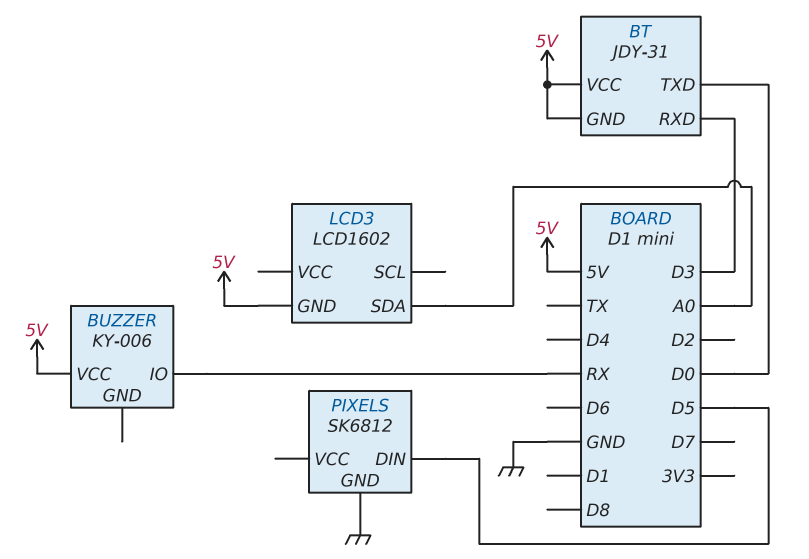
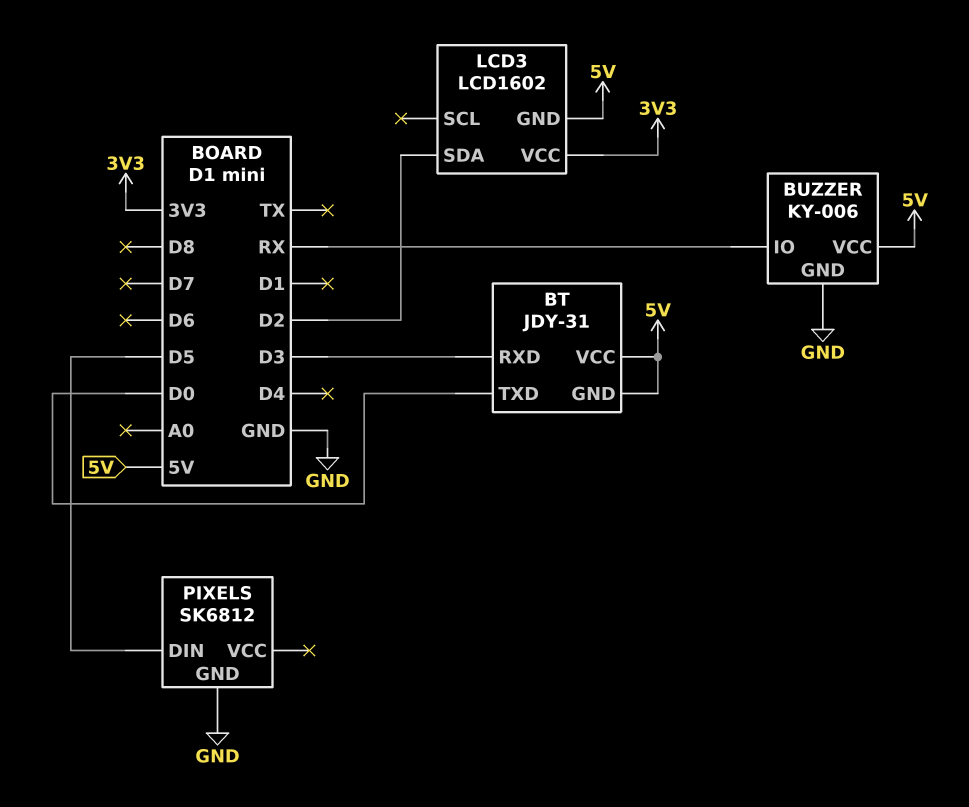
BUZZER pin GND: none -> GND
LCD3 pin SDA: A0 -> D2
LCD3 pin VCC: none -> 3V3

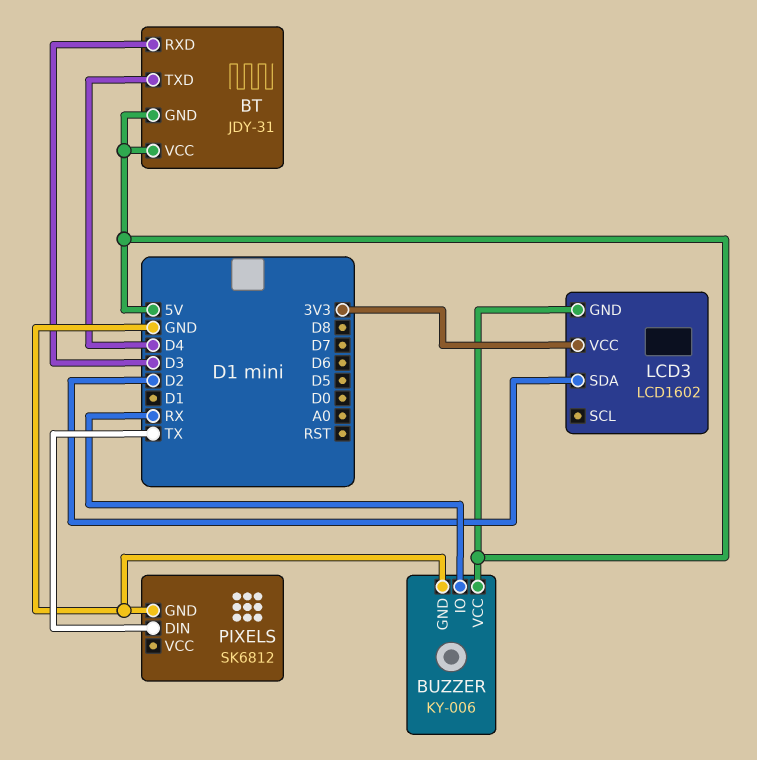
BT pin TXD: D0 -> D4
PIXELS pin DIN: D5 -> TX

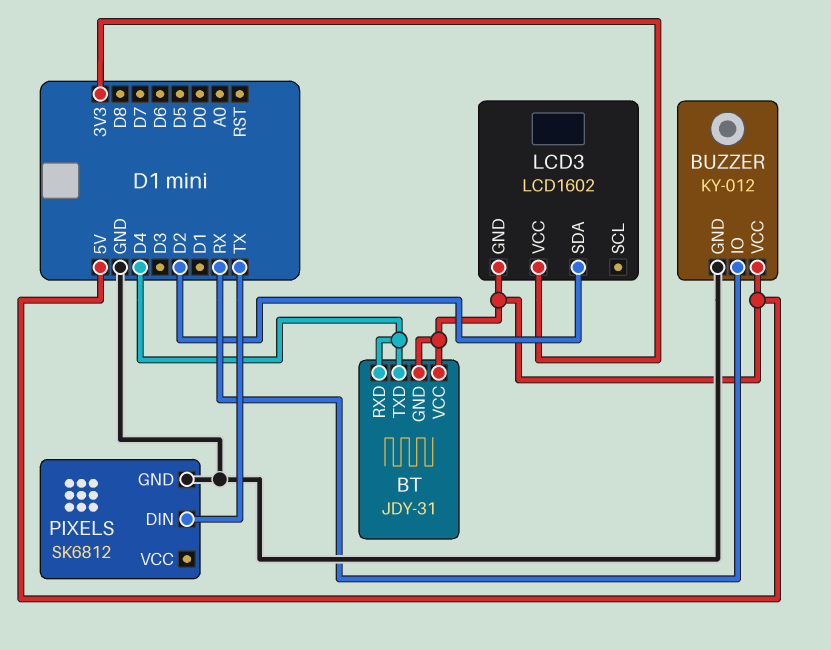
BT pin RXD: D3 -> D4
BUZZER: KY-006 -> KY-012

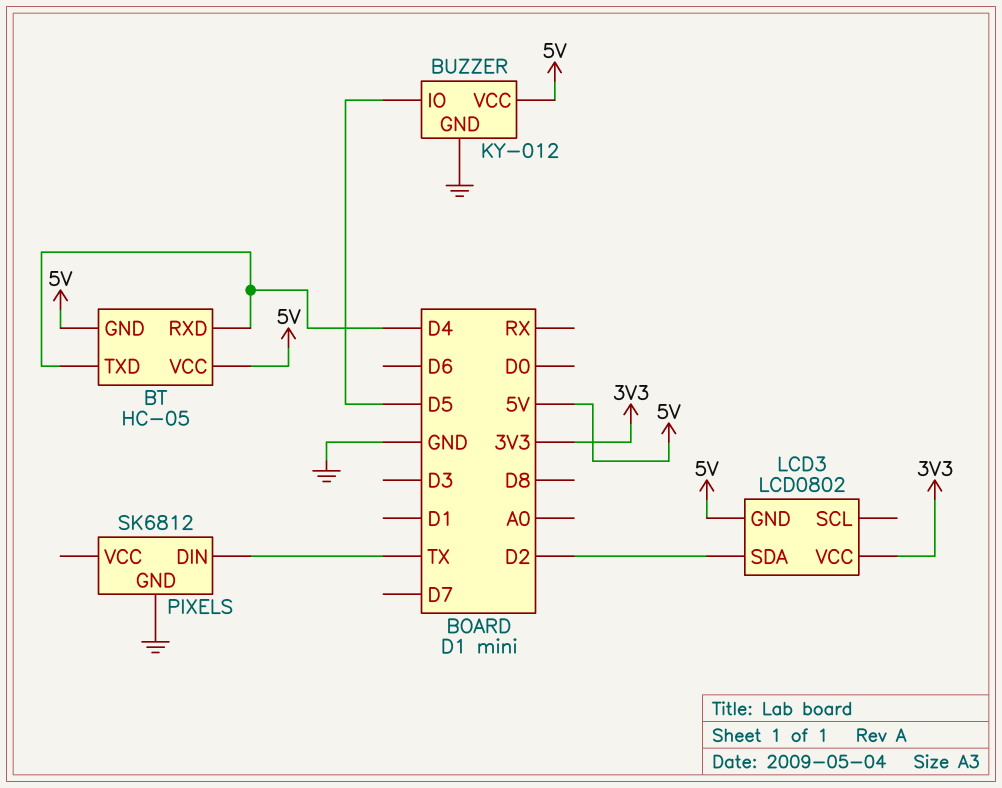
BT: JDY-31 -> HC-05
BUZZER pin IO: RX -> D5
LCD3: LCD1602 -> LCD0802

